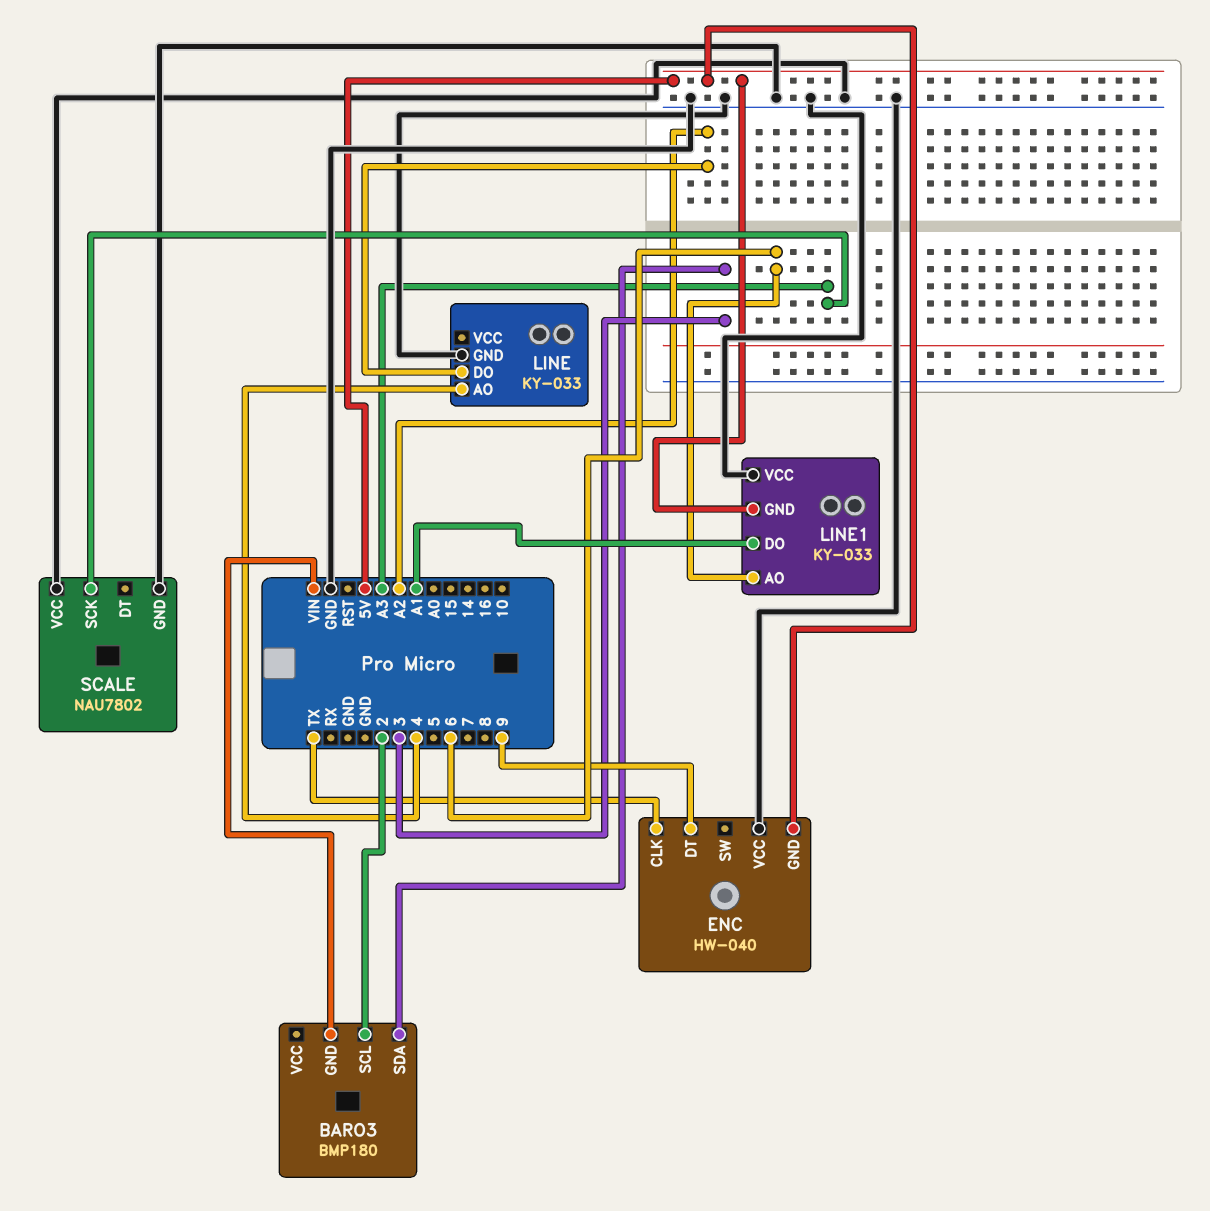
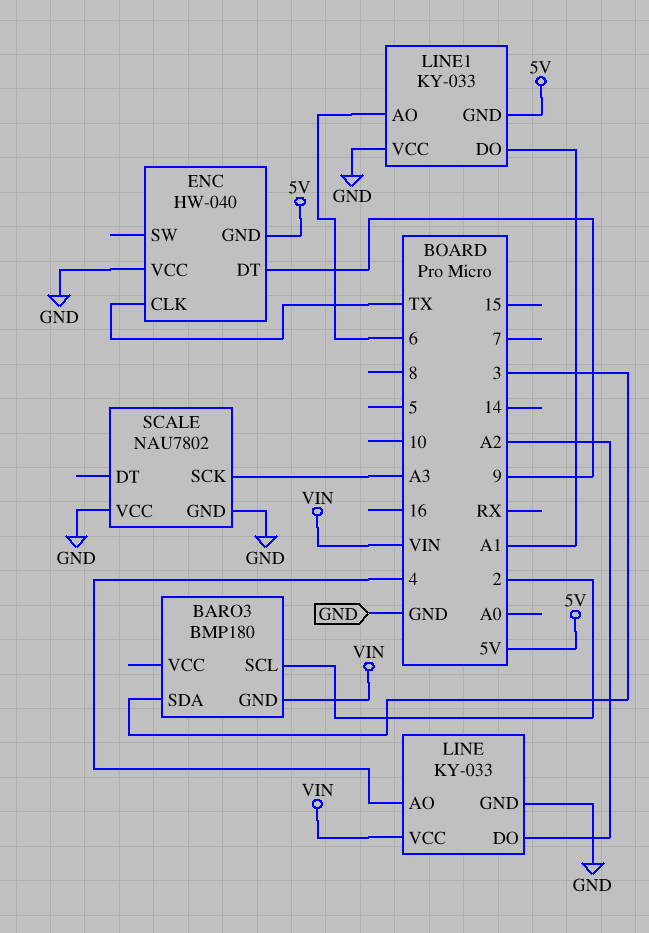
LINE pin VCC: none -> VIN

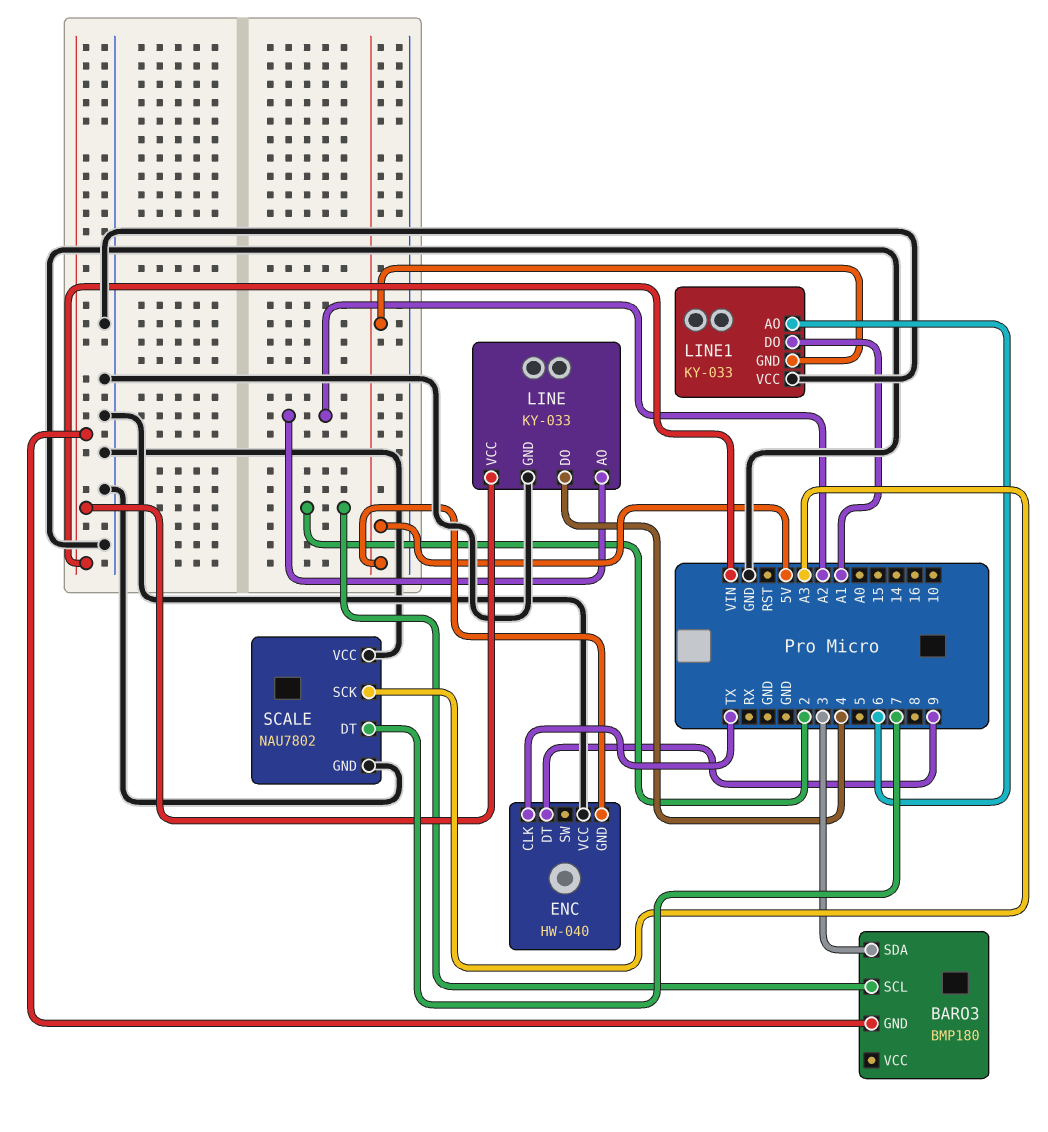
LINE pin AO: 4 -> A2
LINE pin DO: A2 -> 4
SCALE pin DT: none -> 7

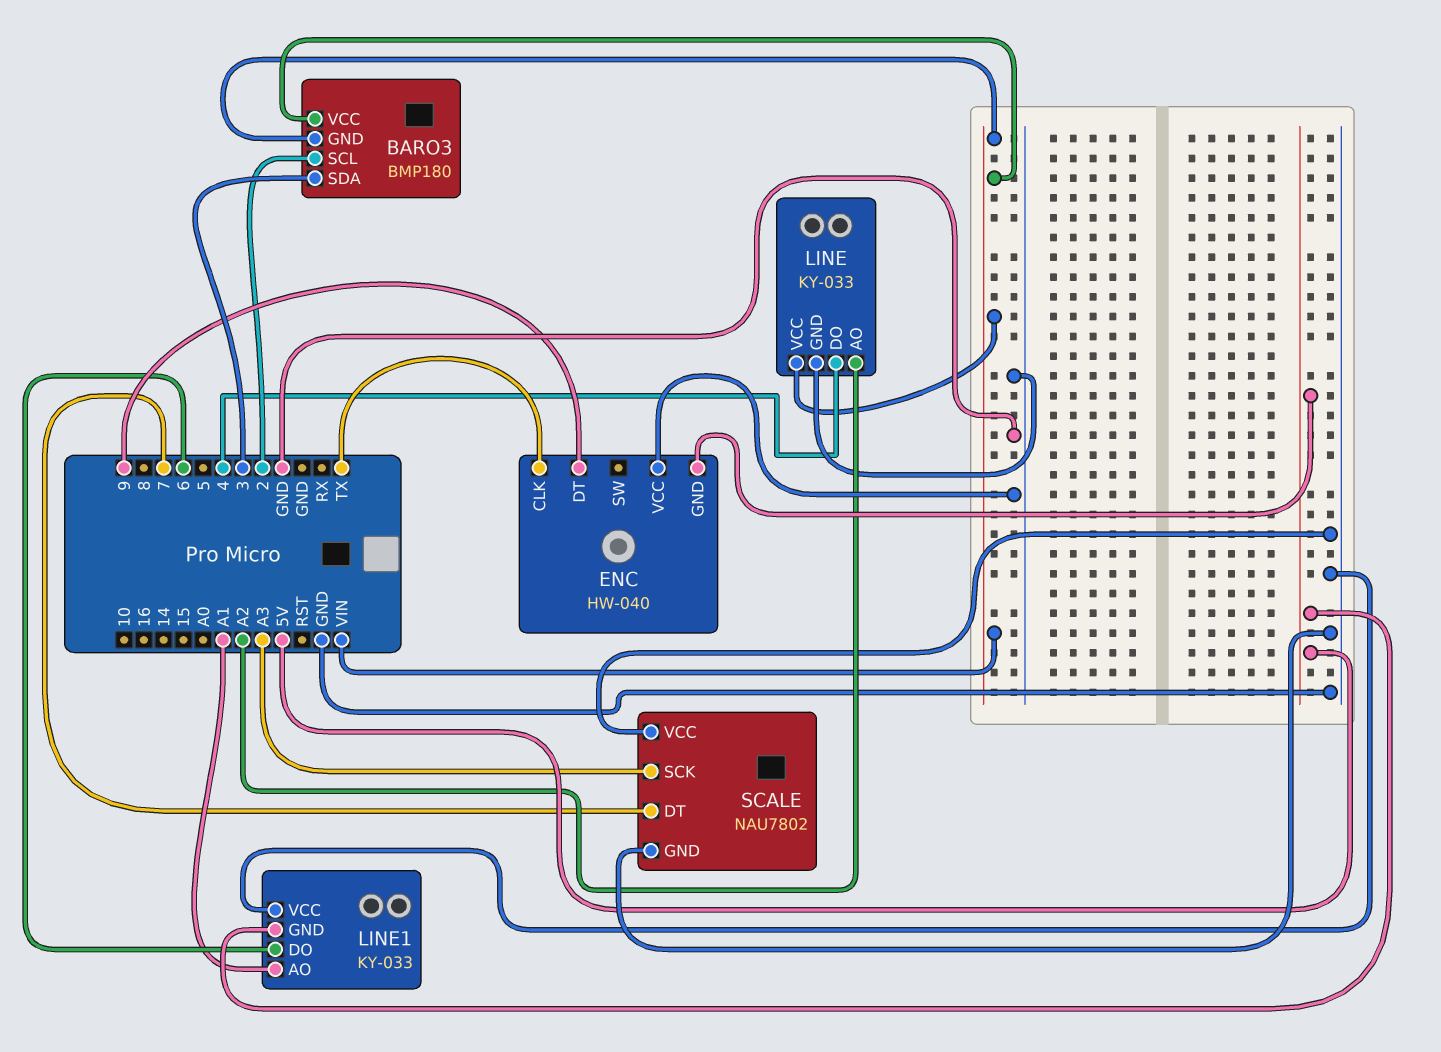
BARO3 pin VCC: none -> VIN
LINE1 pin AO: 6 -> A1
LINE1 pin DO: A1 -> 6

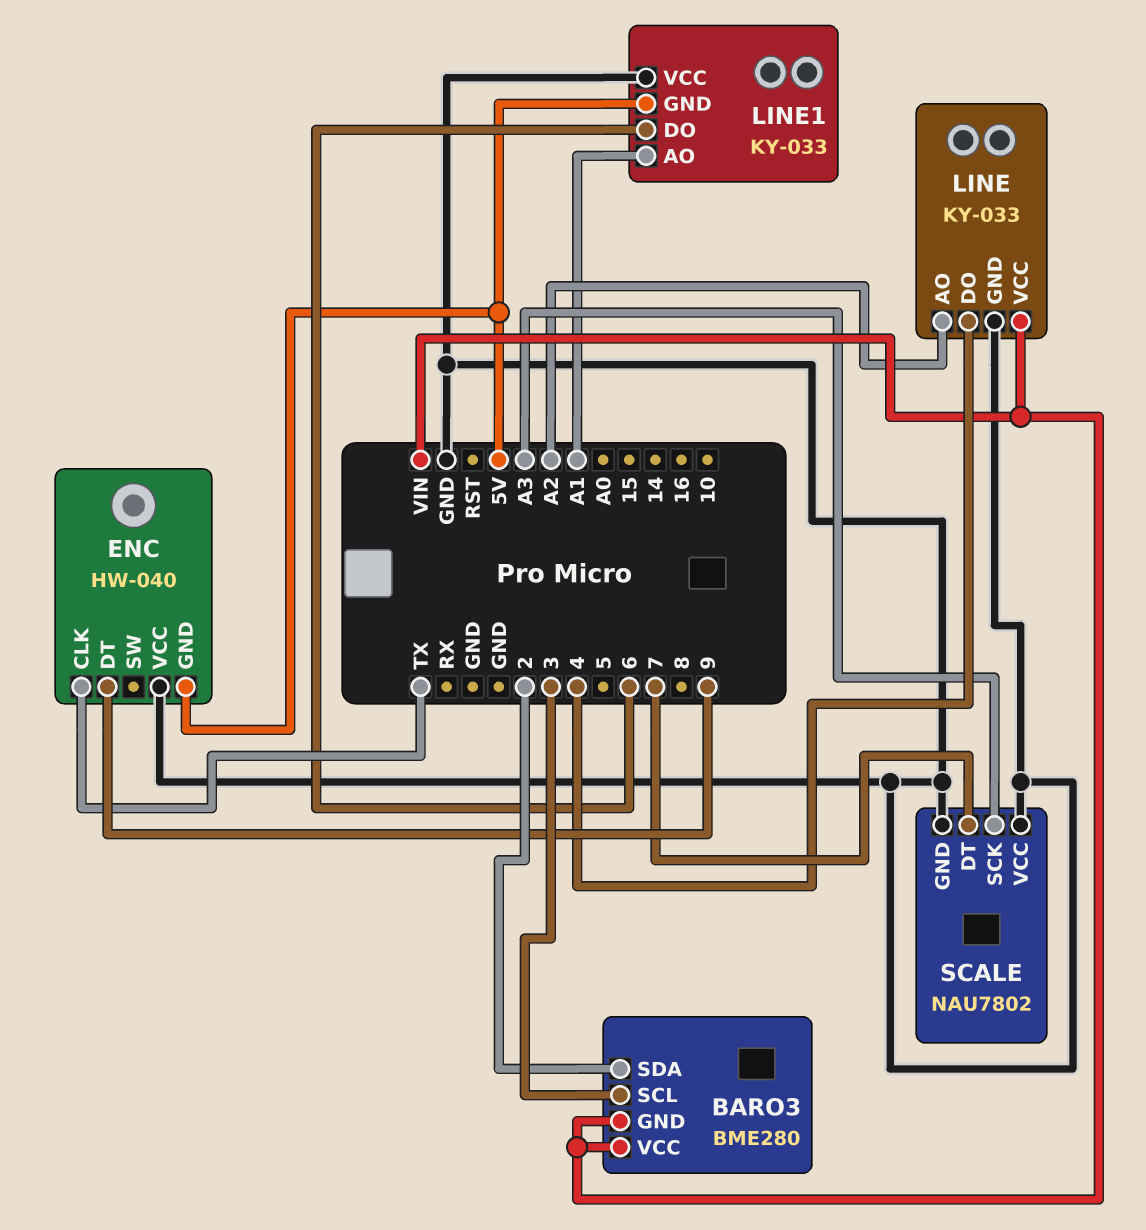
BARO3: BMP180 -> BME280
BARO3 pin SCL: 2 -> 3
BARO3 pin SDA: 3 -> 2

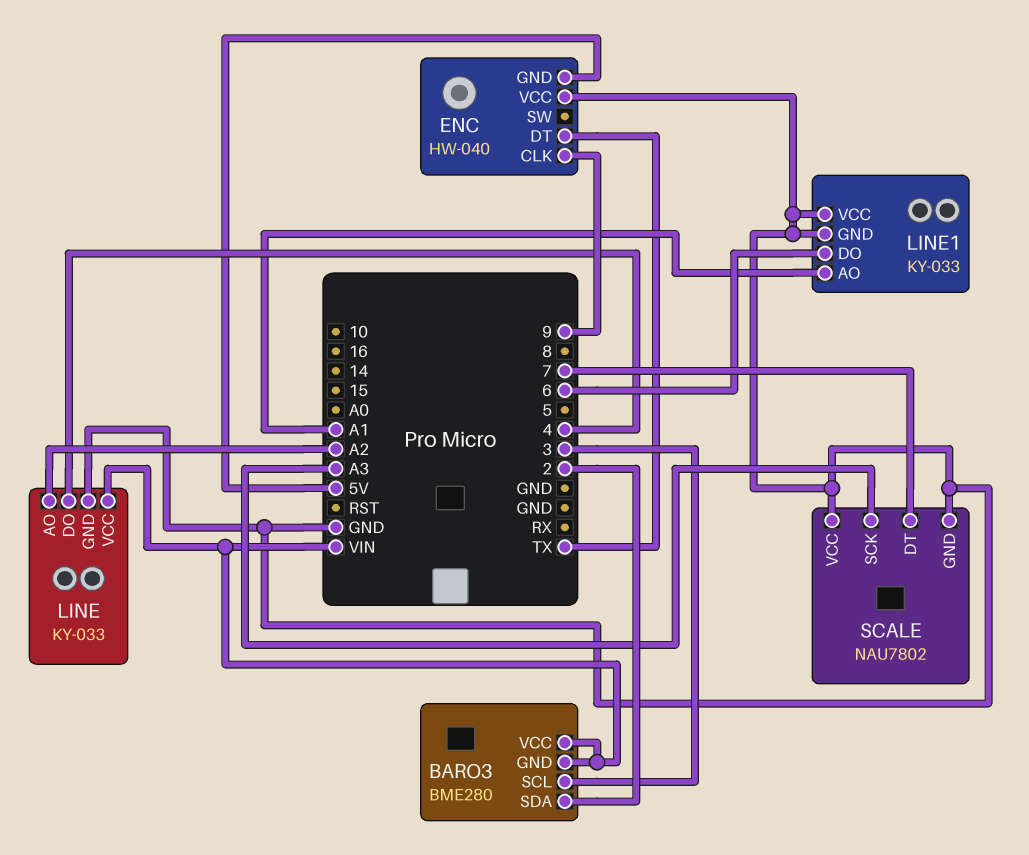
ENC pin CLK: TX -> 9
ENC pin DT: 9 -> TX
LINE1 pin GND: 5V -> GND

